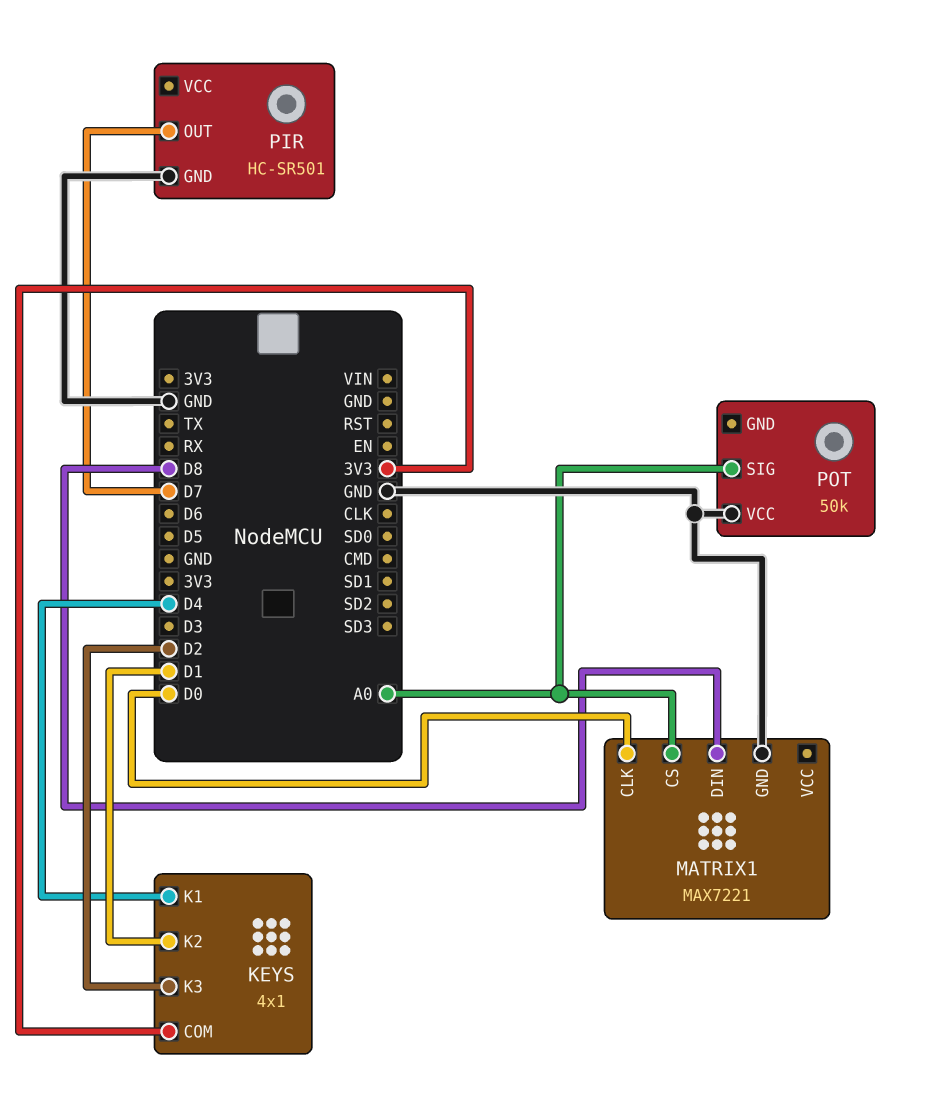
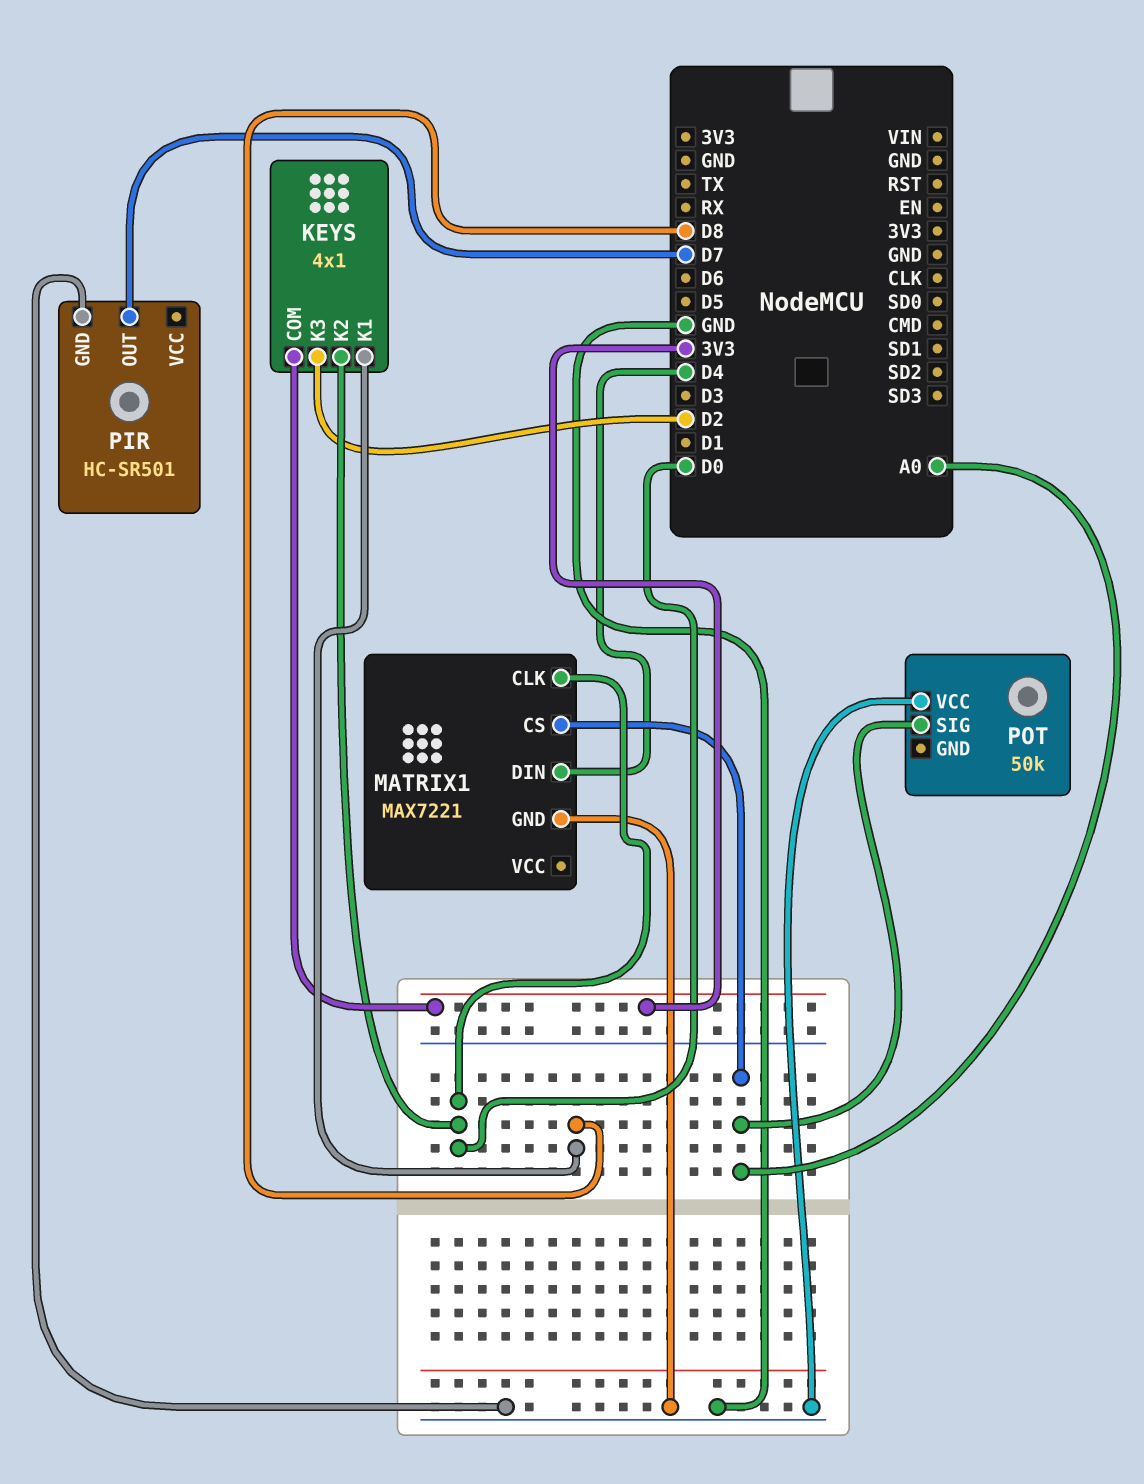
KEYS pin K1: D4 -> D8
KEYS pin K2: D1 -> D0
MATRIX1 pin DIN: D8 -> D4

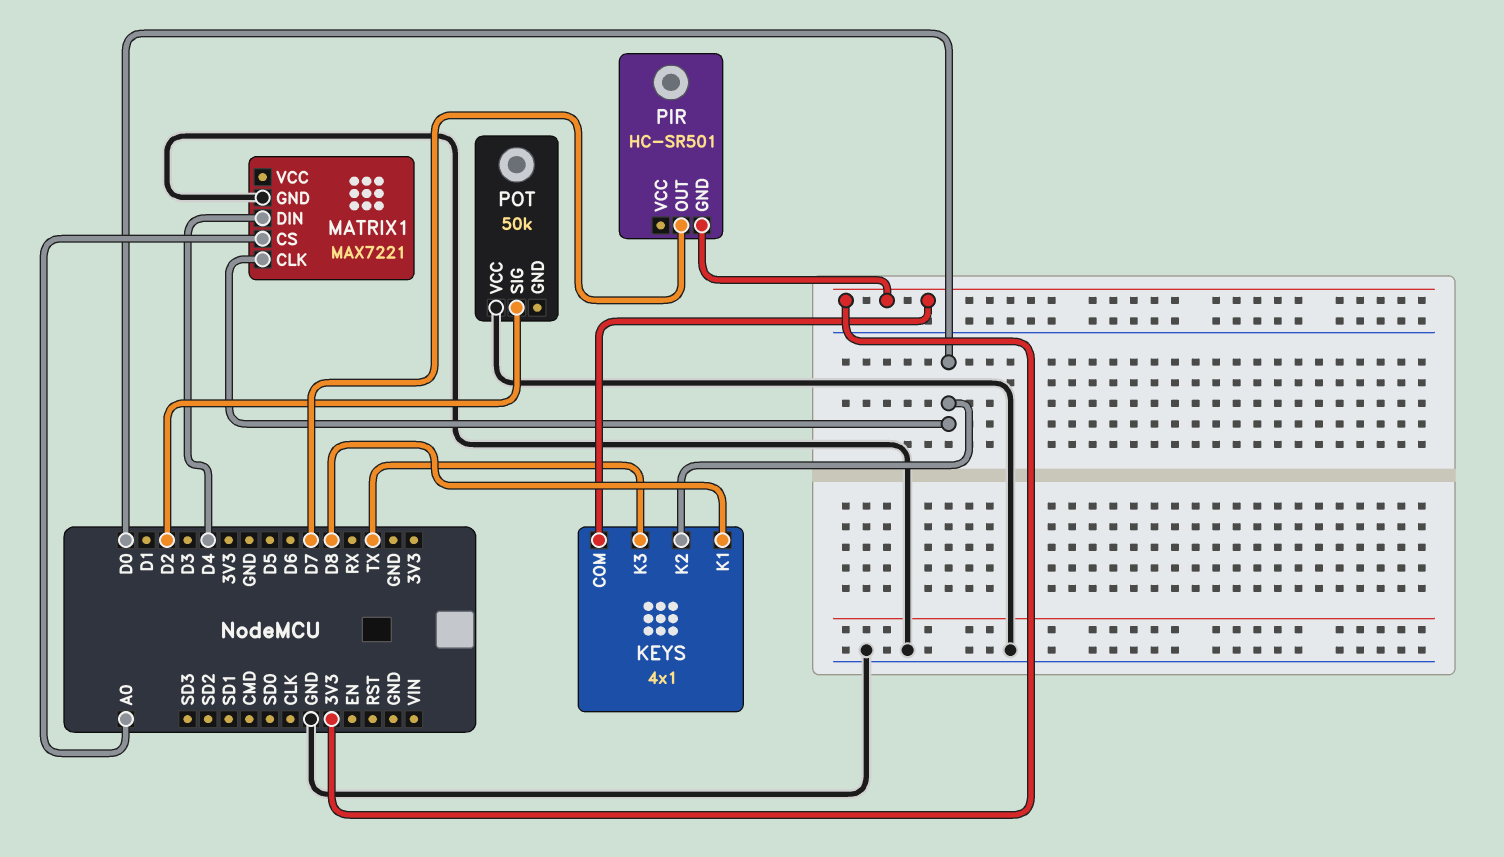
KEYS pin K3: D2 -> TX
PIR pin GND: GND -> 3V3
POT pin SIG: A0 -> D2

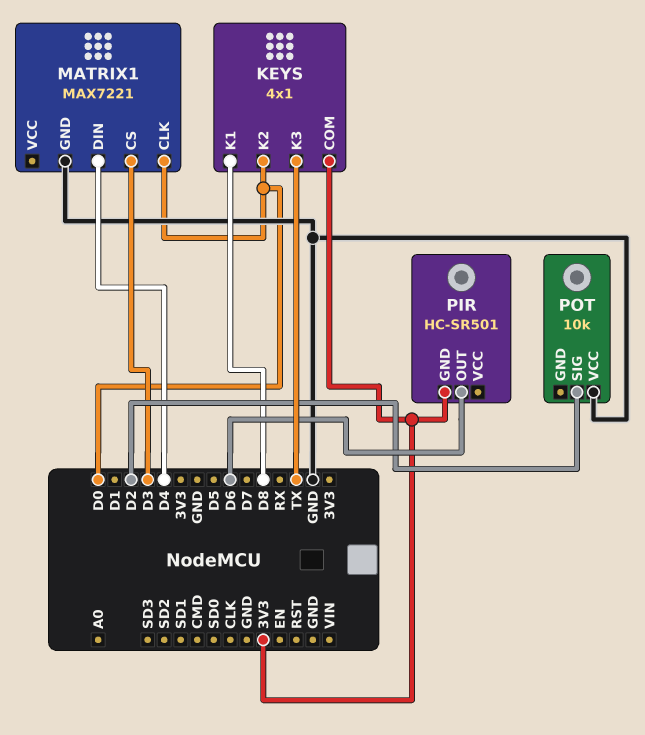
MATRIX1 pin CS: A0 -> D3
PIR pin OUT: D7 -> D6
POT: 50k -> 10k

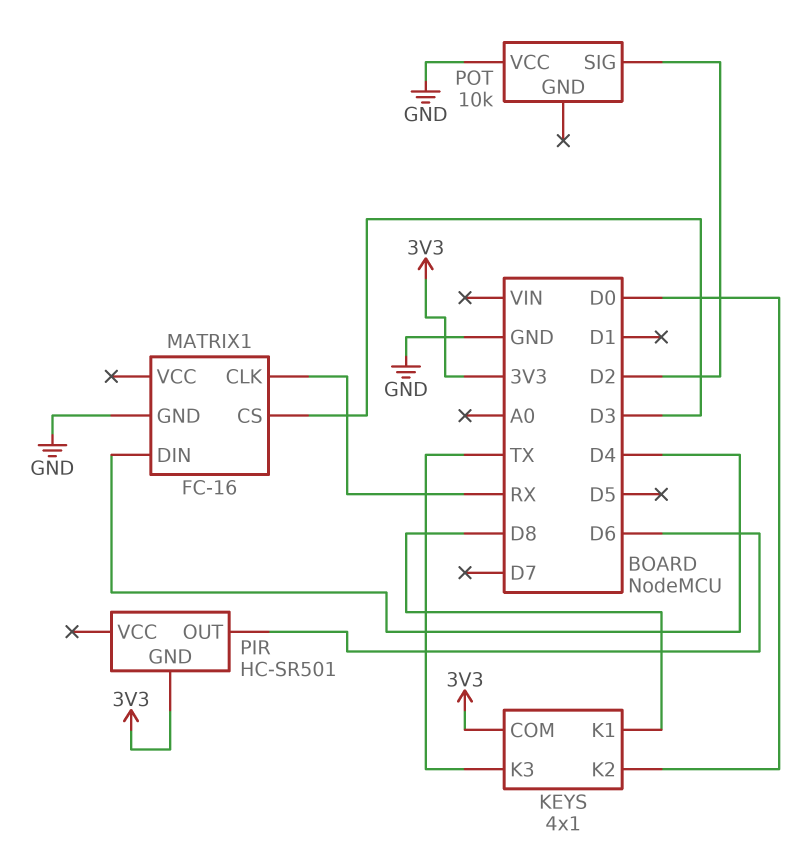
MATRIX1: MAX7221 -> FC-16
MATRIX1 pin CLK: D0 -> RX

